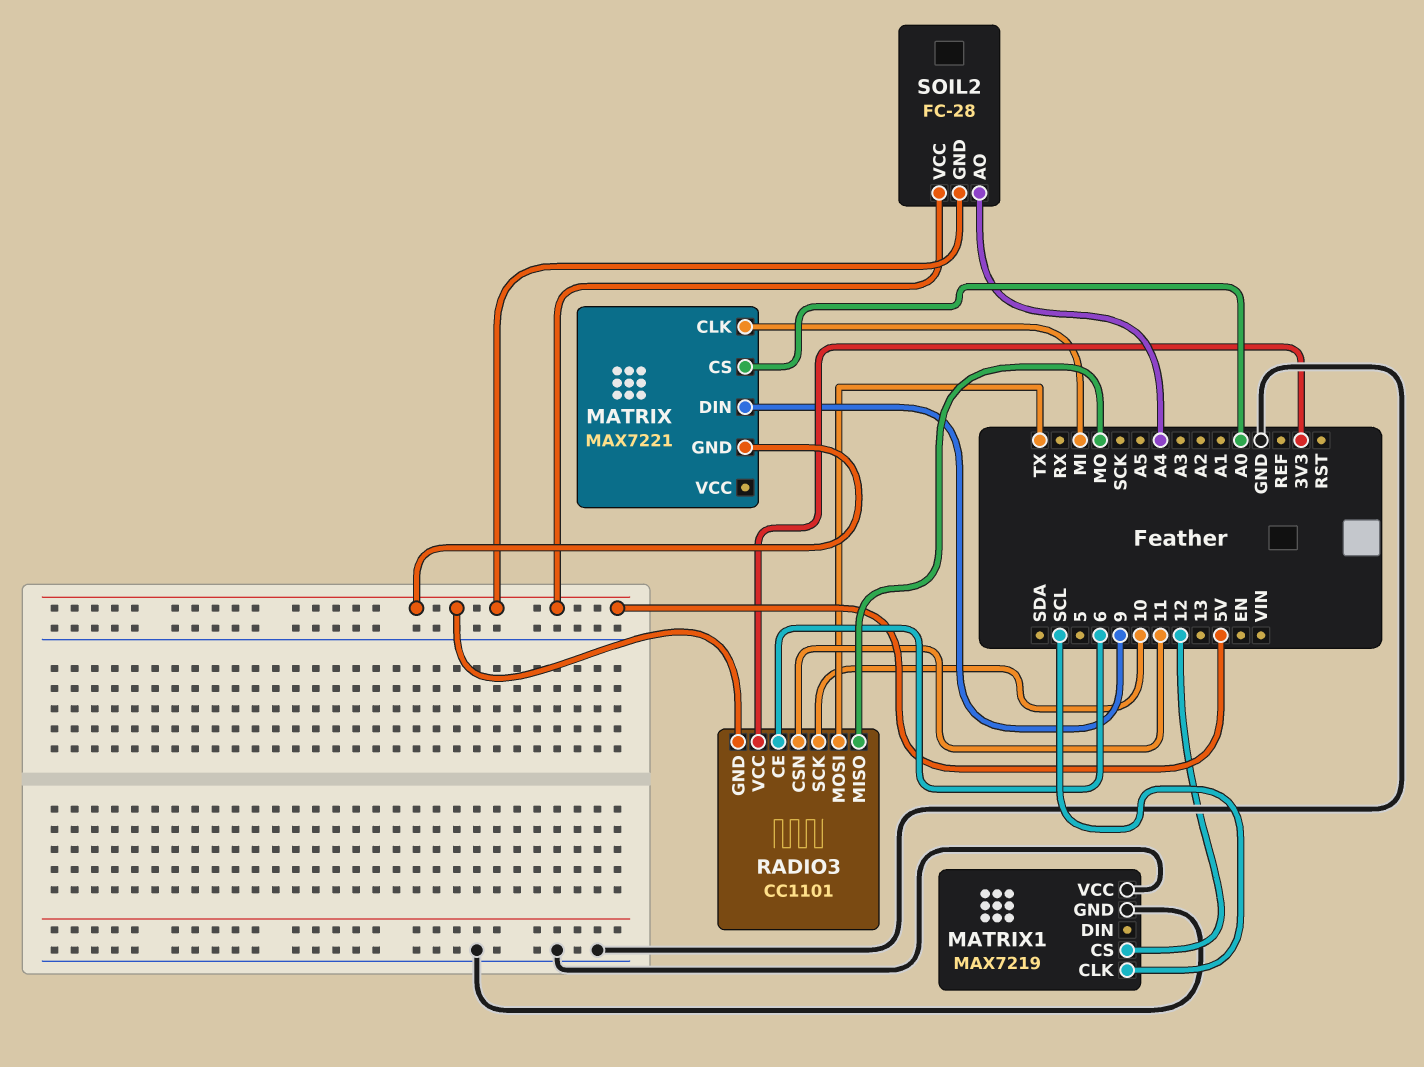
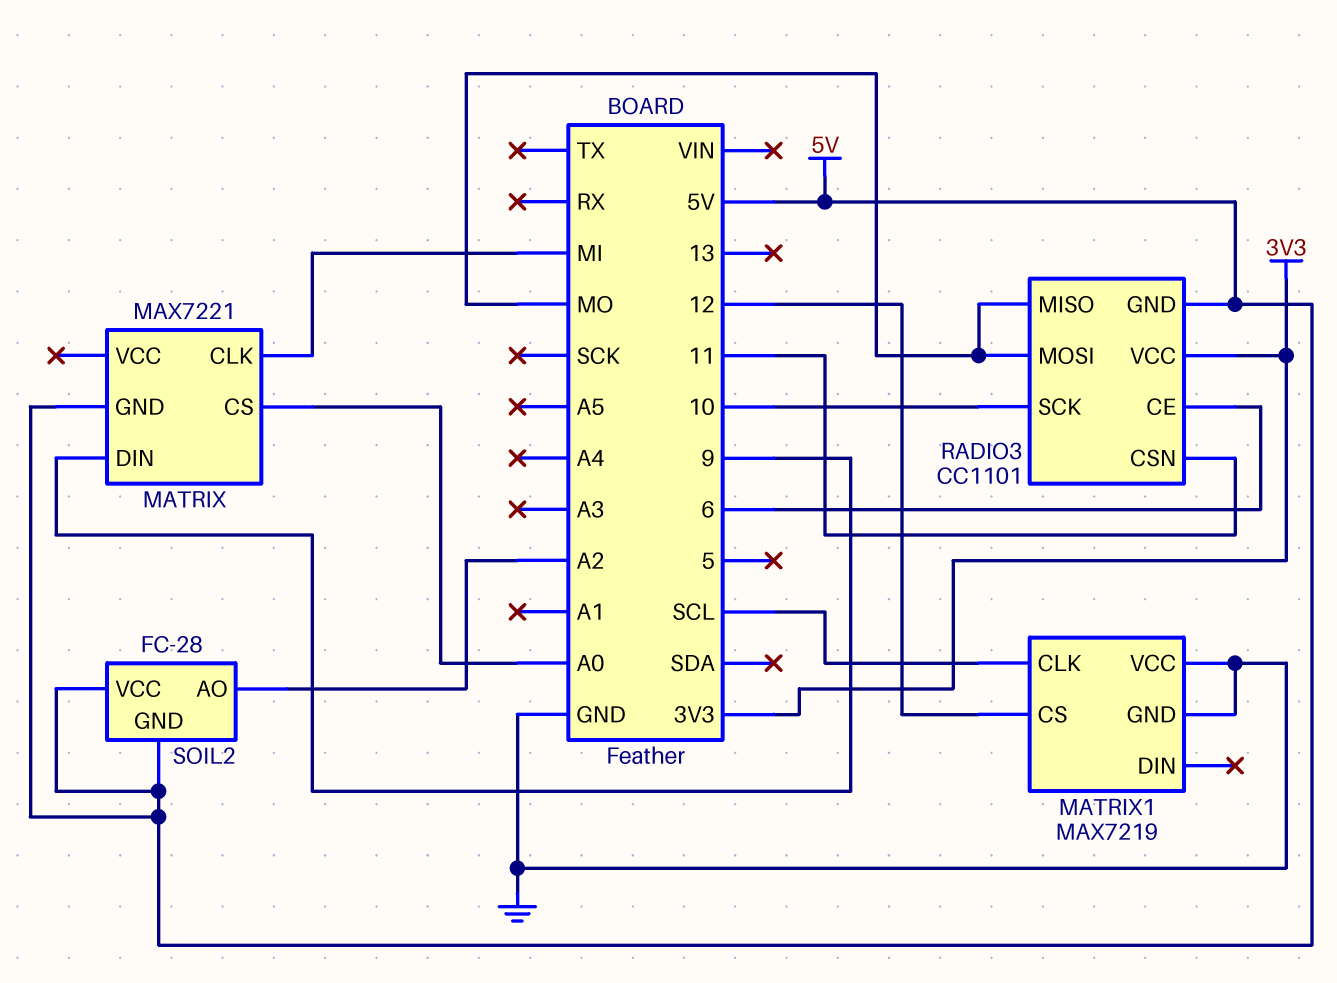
RADIO3 pin MOSI: TX -> MO
SOIL2 pin AO: A4 -> A2

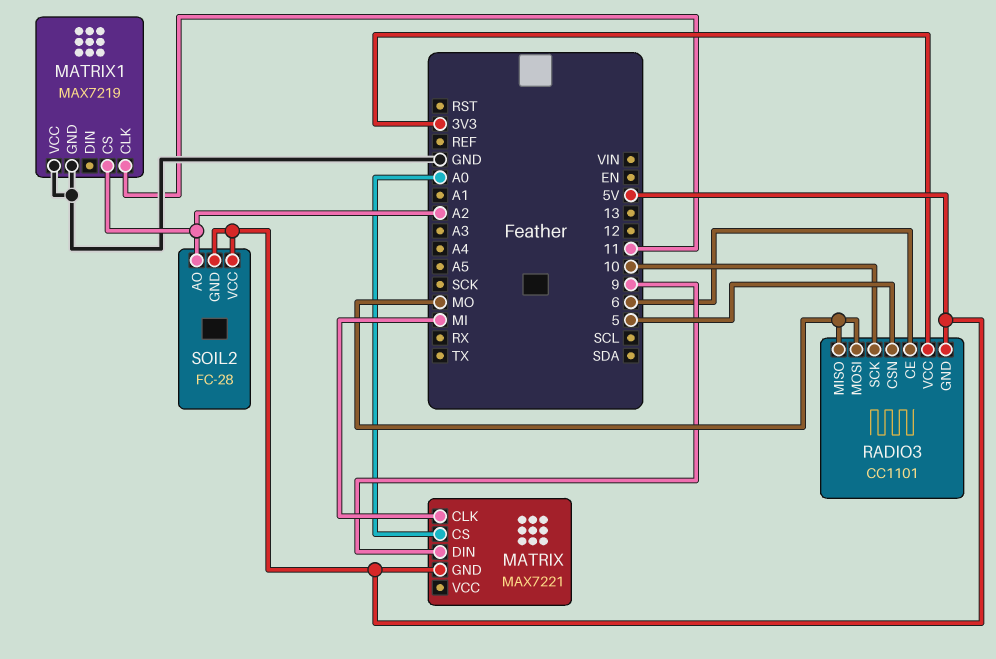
MATRIX1 pin CLK: SCL -> 11
MATRIX1 pin CS: 12 -> A2
RADIO3 pin CSN: 11 -> 5

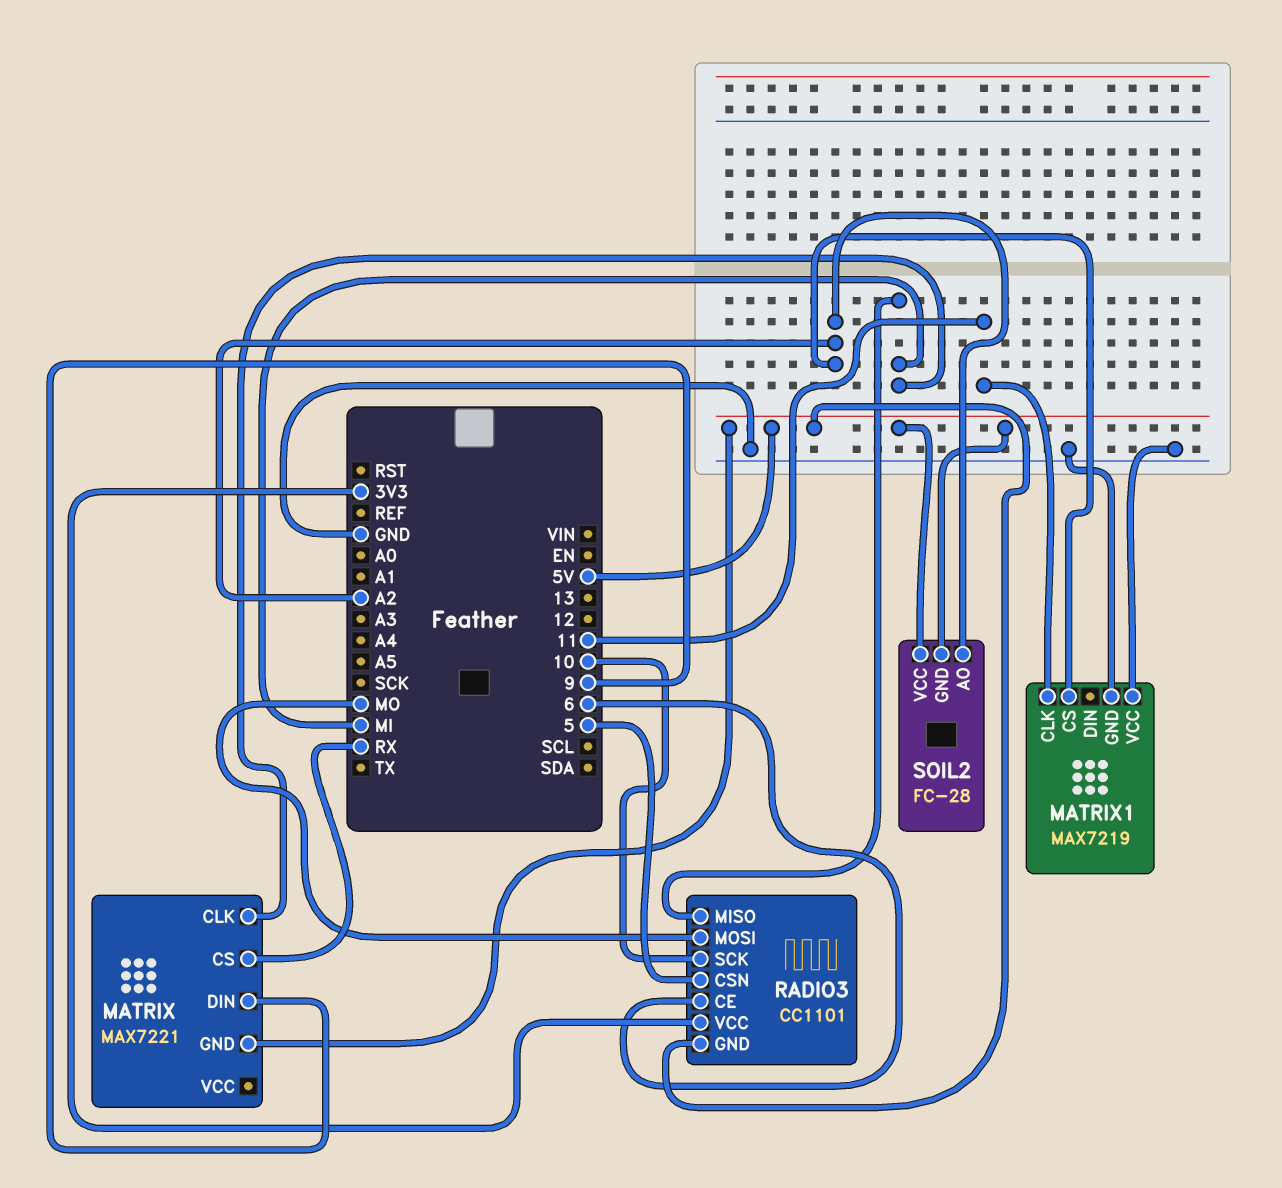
MATRIX pin CS: A0 -> RX
RADIO3 pin MISO: MO -> MI

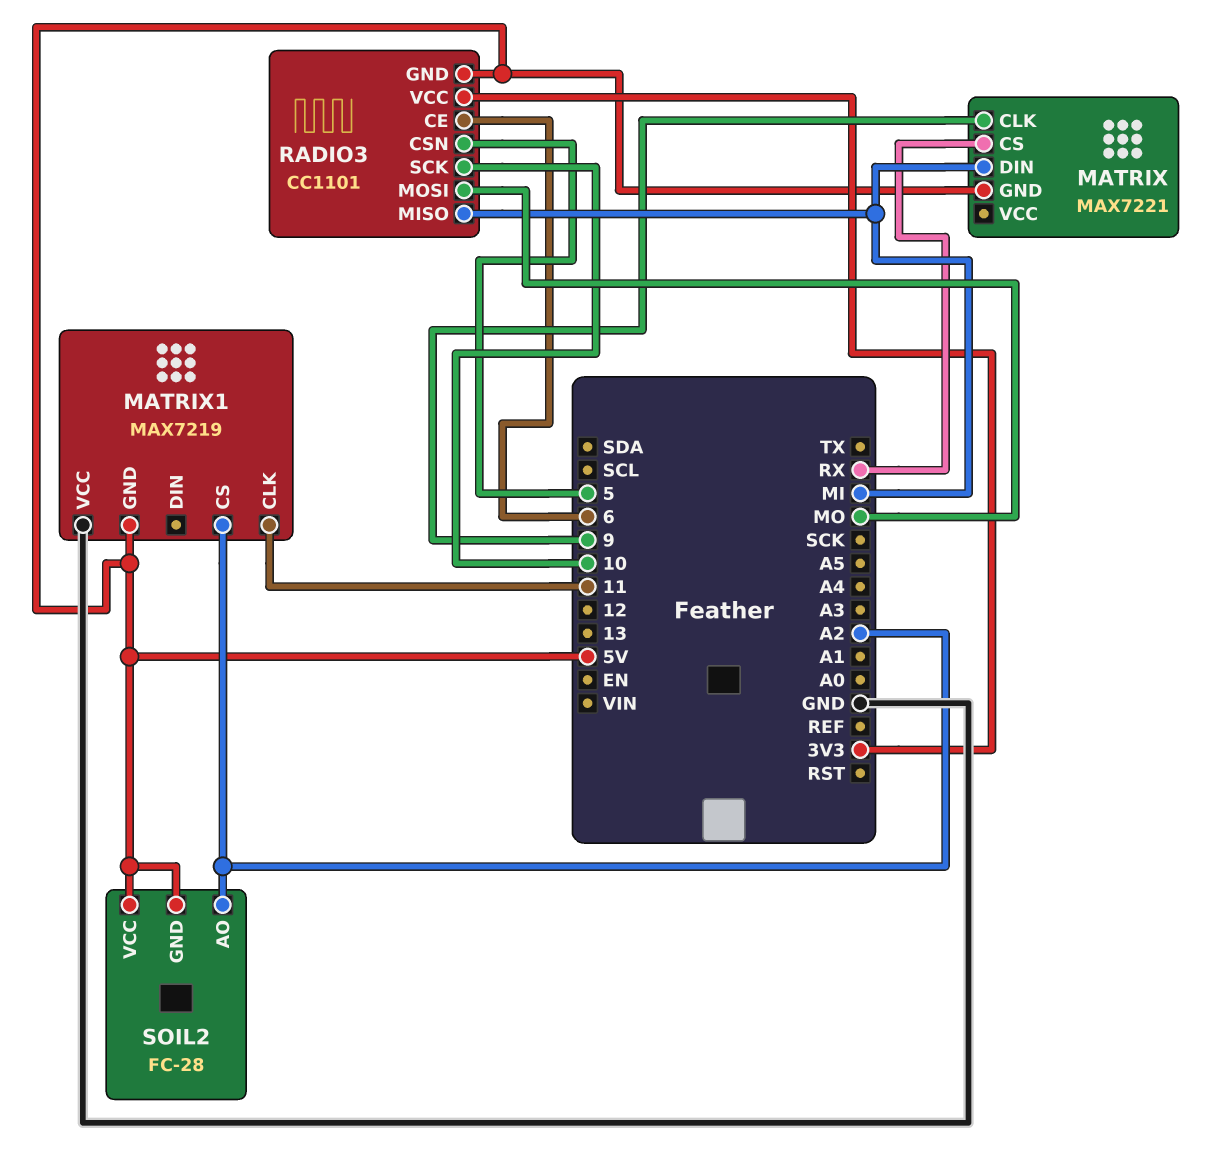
MATRIX pin CLK: MI -> 9
MATRIX pin DIN: 9 -> MI
MATRIX1 pin GND: GND -> 5V

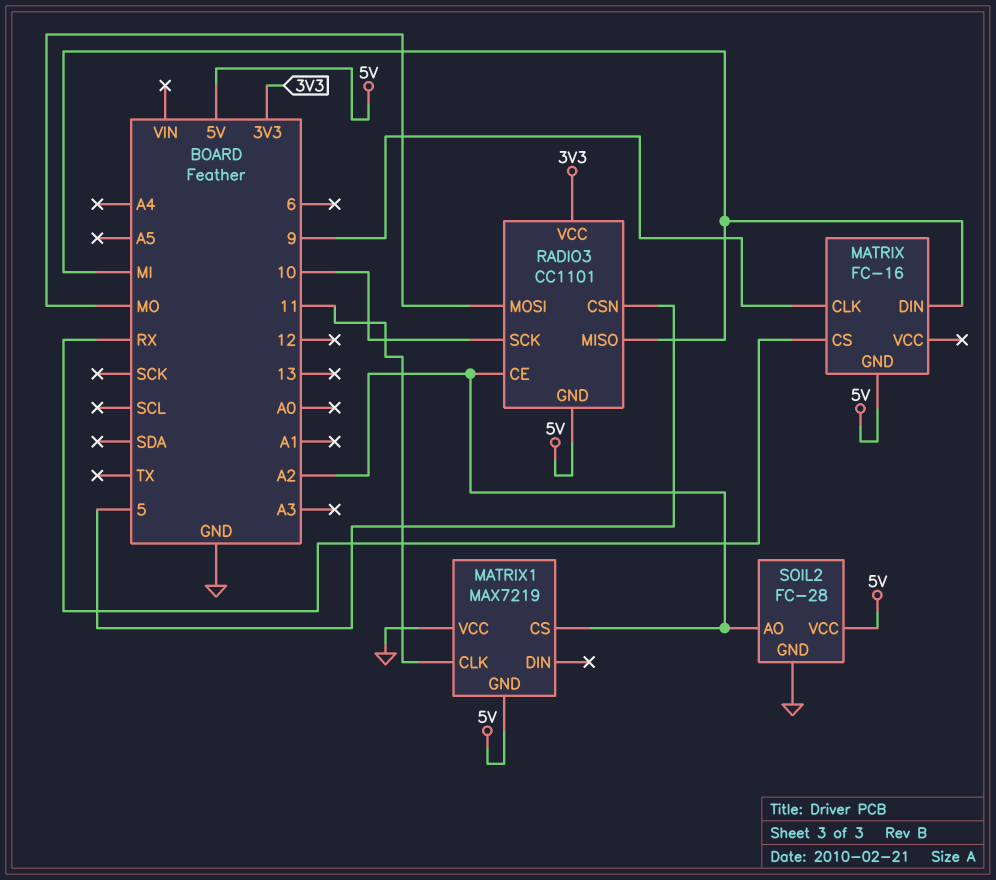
MATRIX: MAX7221 -> FC-16
RADIO3 pin CE: 6 -> A2
SOIL2 pin GND: 5V -> GND

